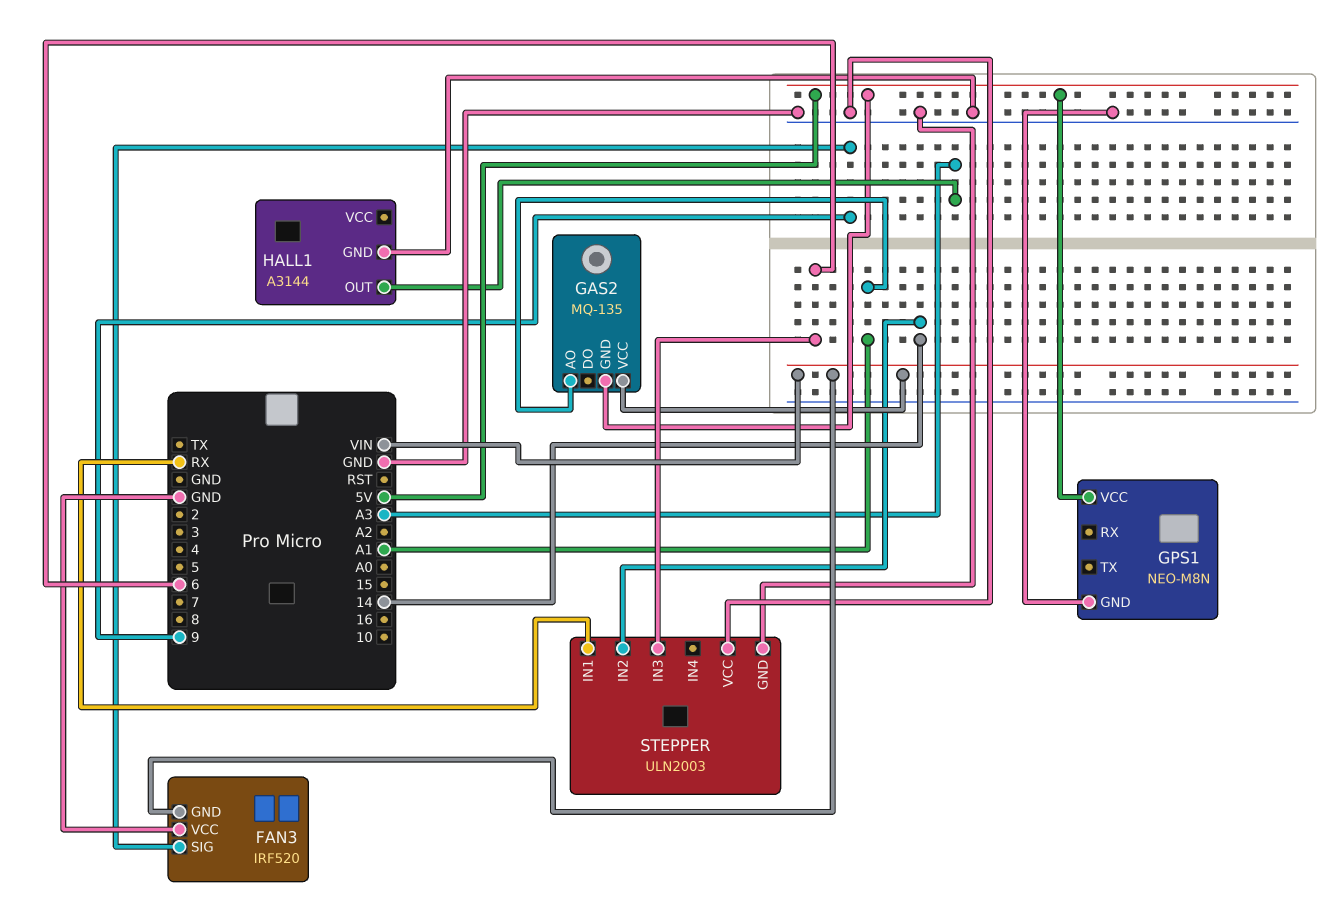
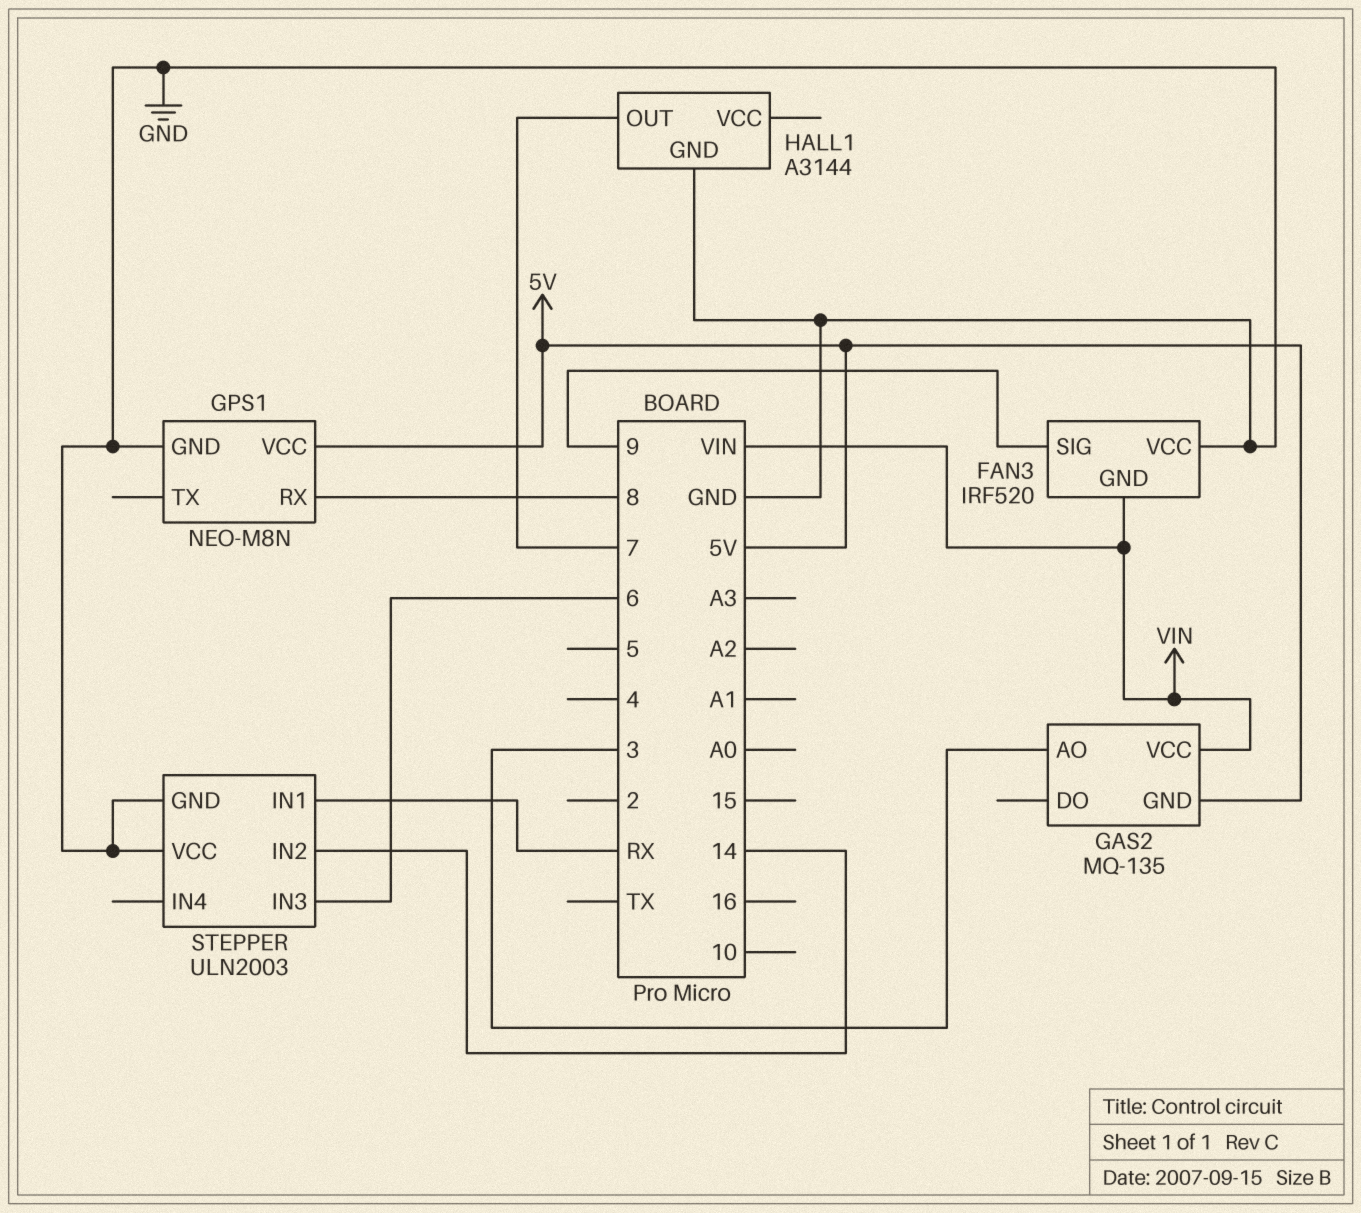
GAS2 pin AO: A1 -> 3
GPS1 pin RX: none -> 8
HALL1 pin OUT: A3 -> 7

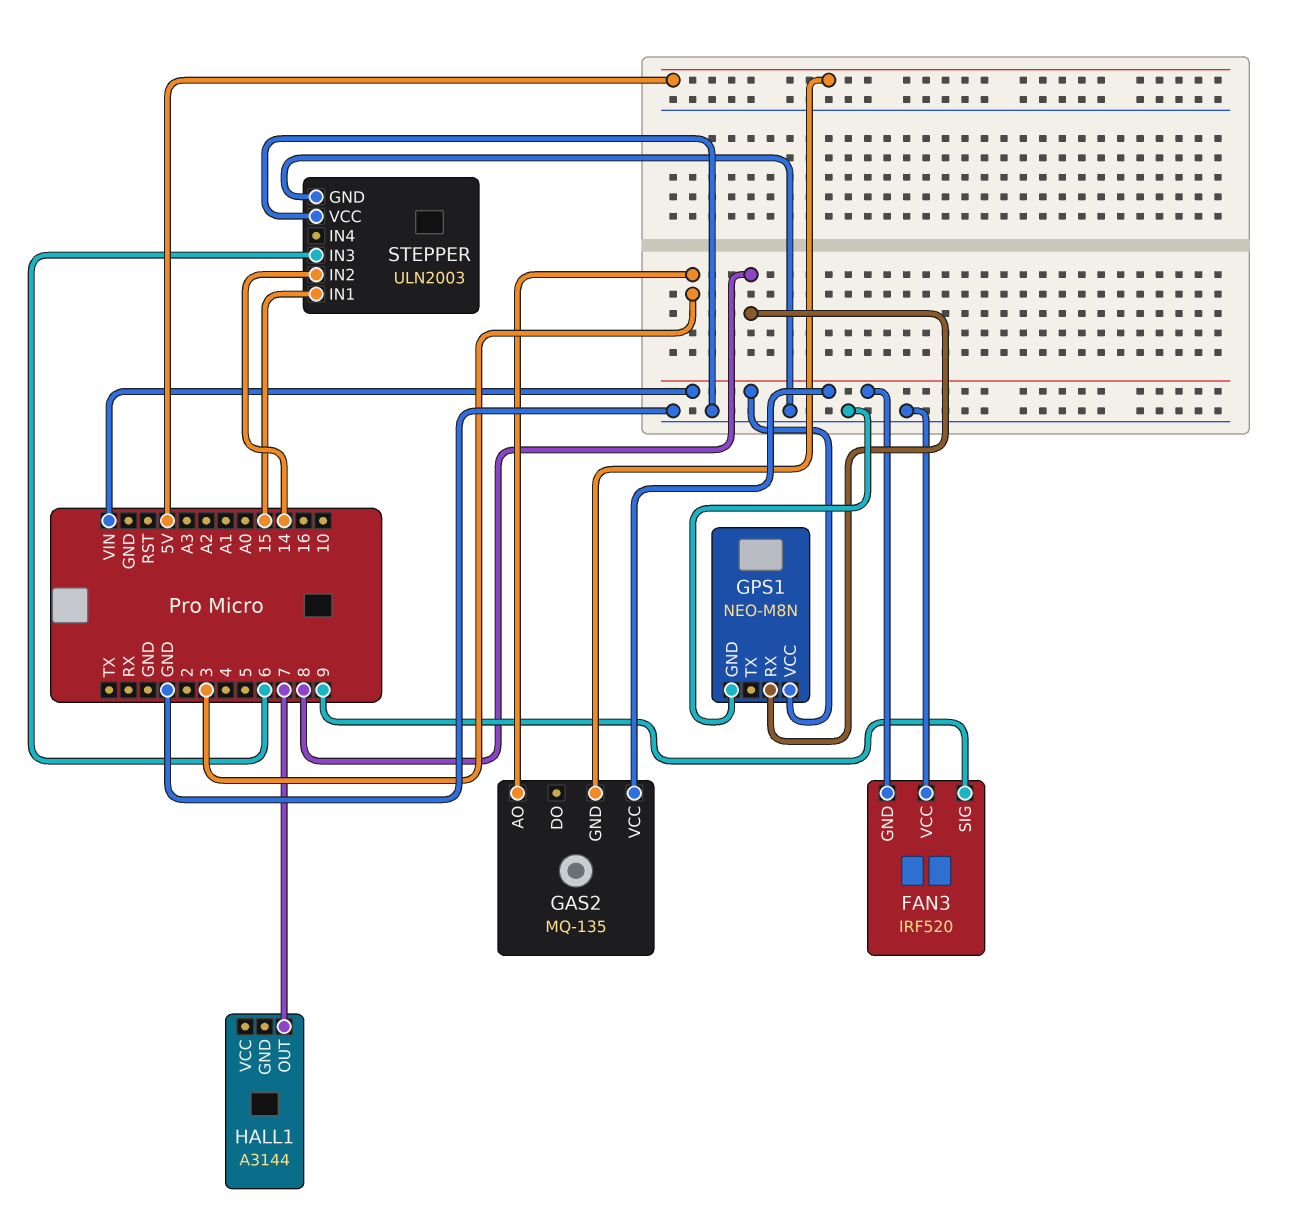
GPS1 pin VCC: 5V -> VIN
HALL1 pin GND: GND -> none
STEPPER pin IN1: RX -> 15

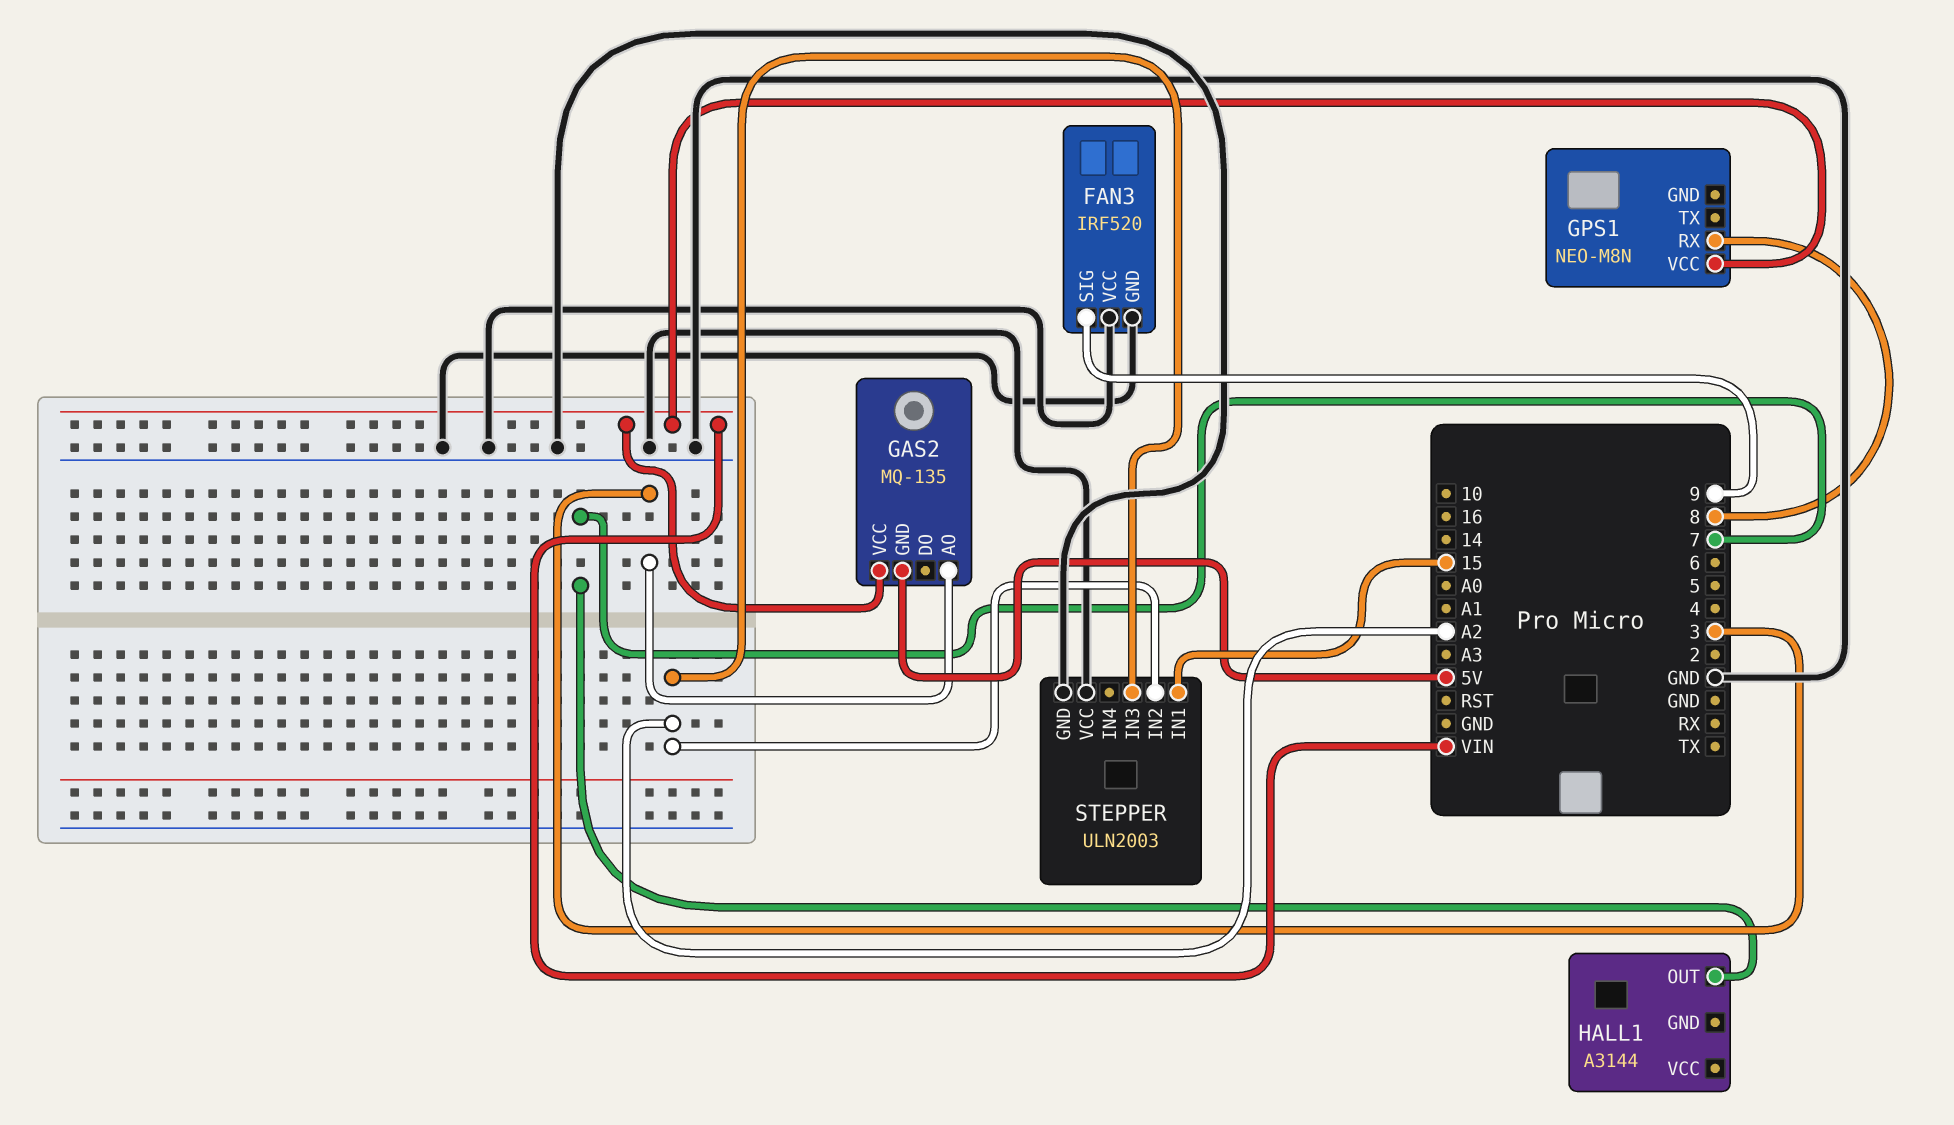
FAN3 pin GND: VIN -> GND
GPS1 pin GND: GND -> none
STEPPER pin IN2: 14 -> A2
STEPPER pin IN3: 6 -> A2

